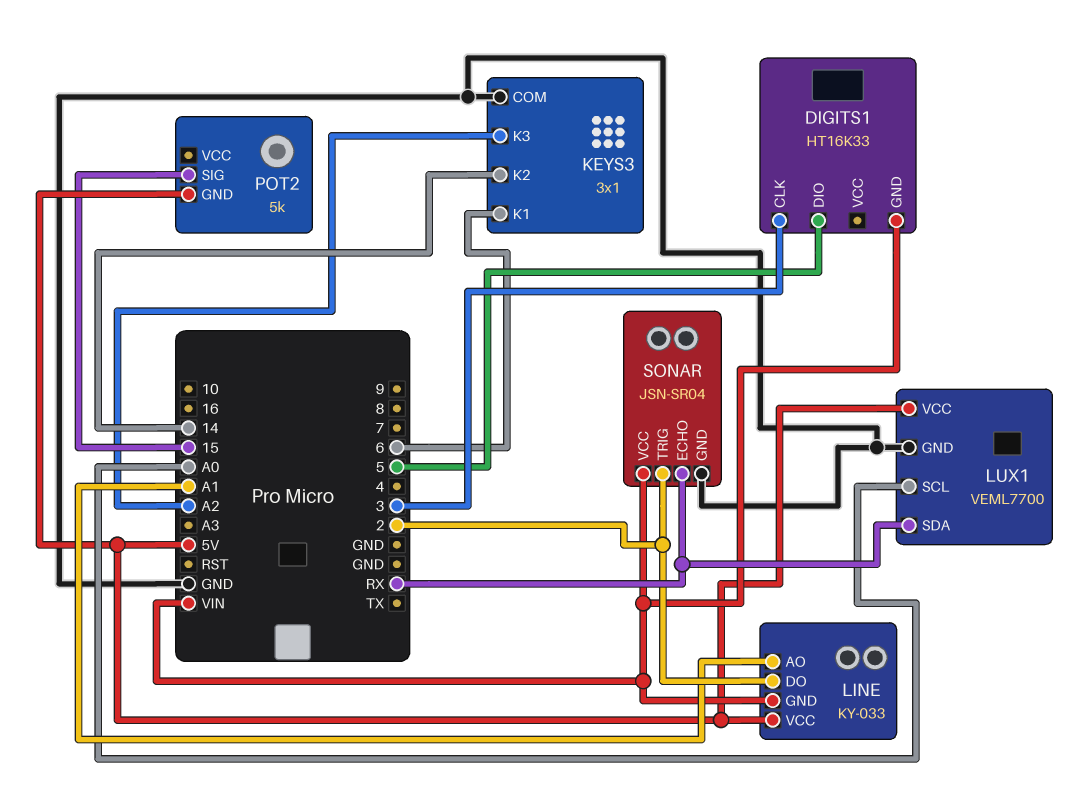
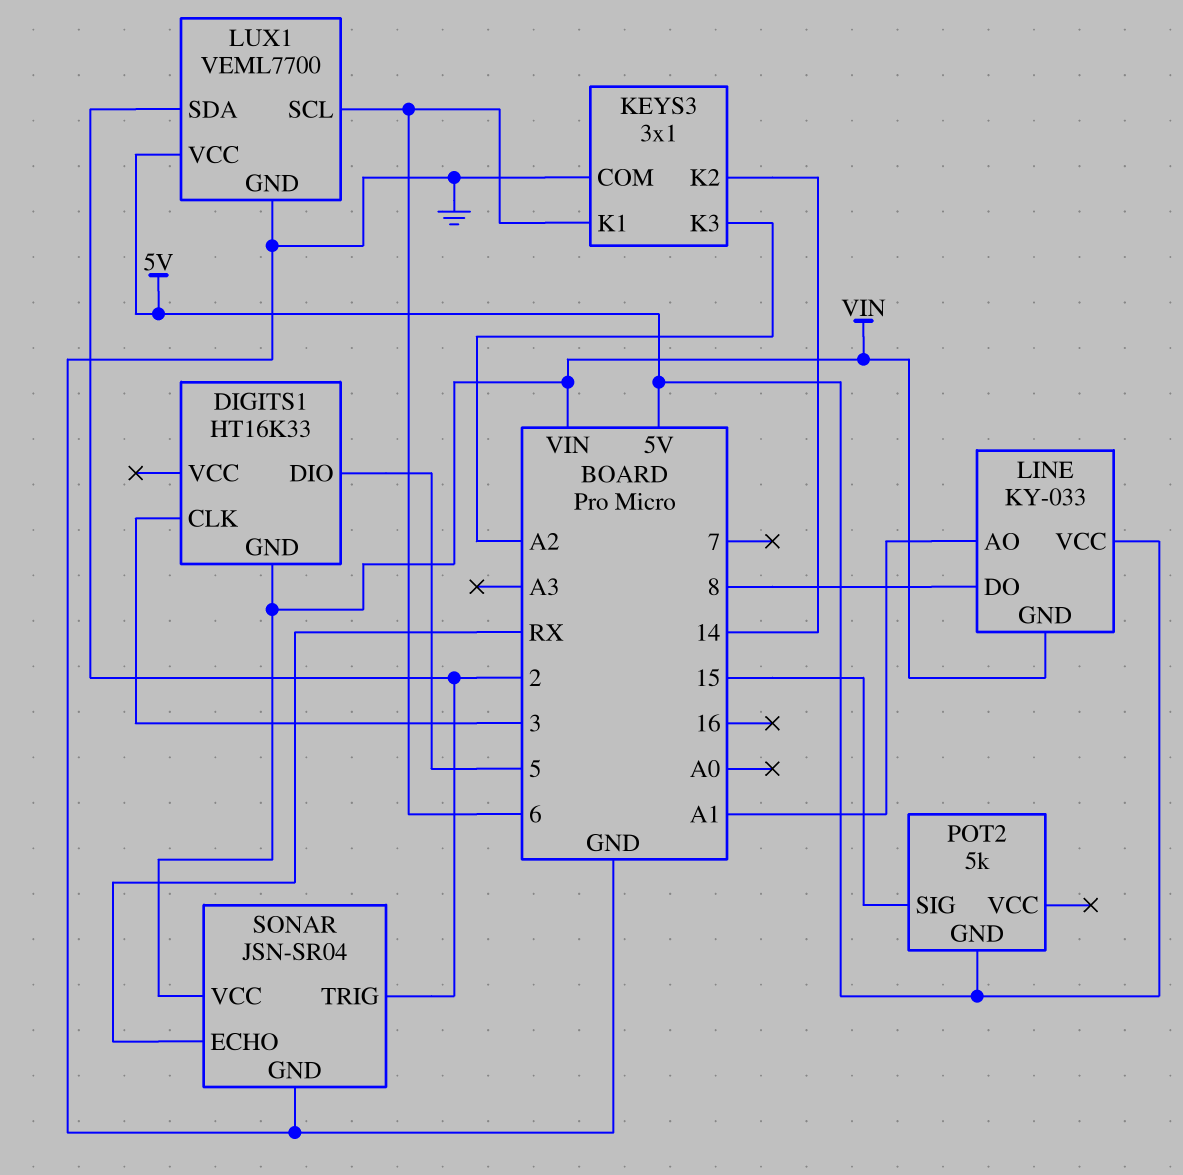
LINE pin DO: 2 -> 8
LUX1 pin SCL: A0 -> 6
LUX1 pin SDA: RX -> 2

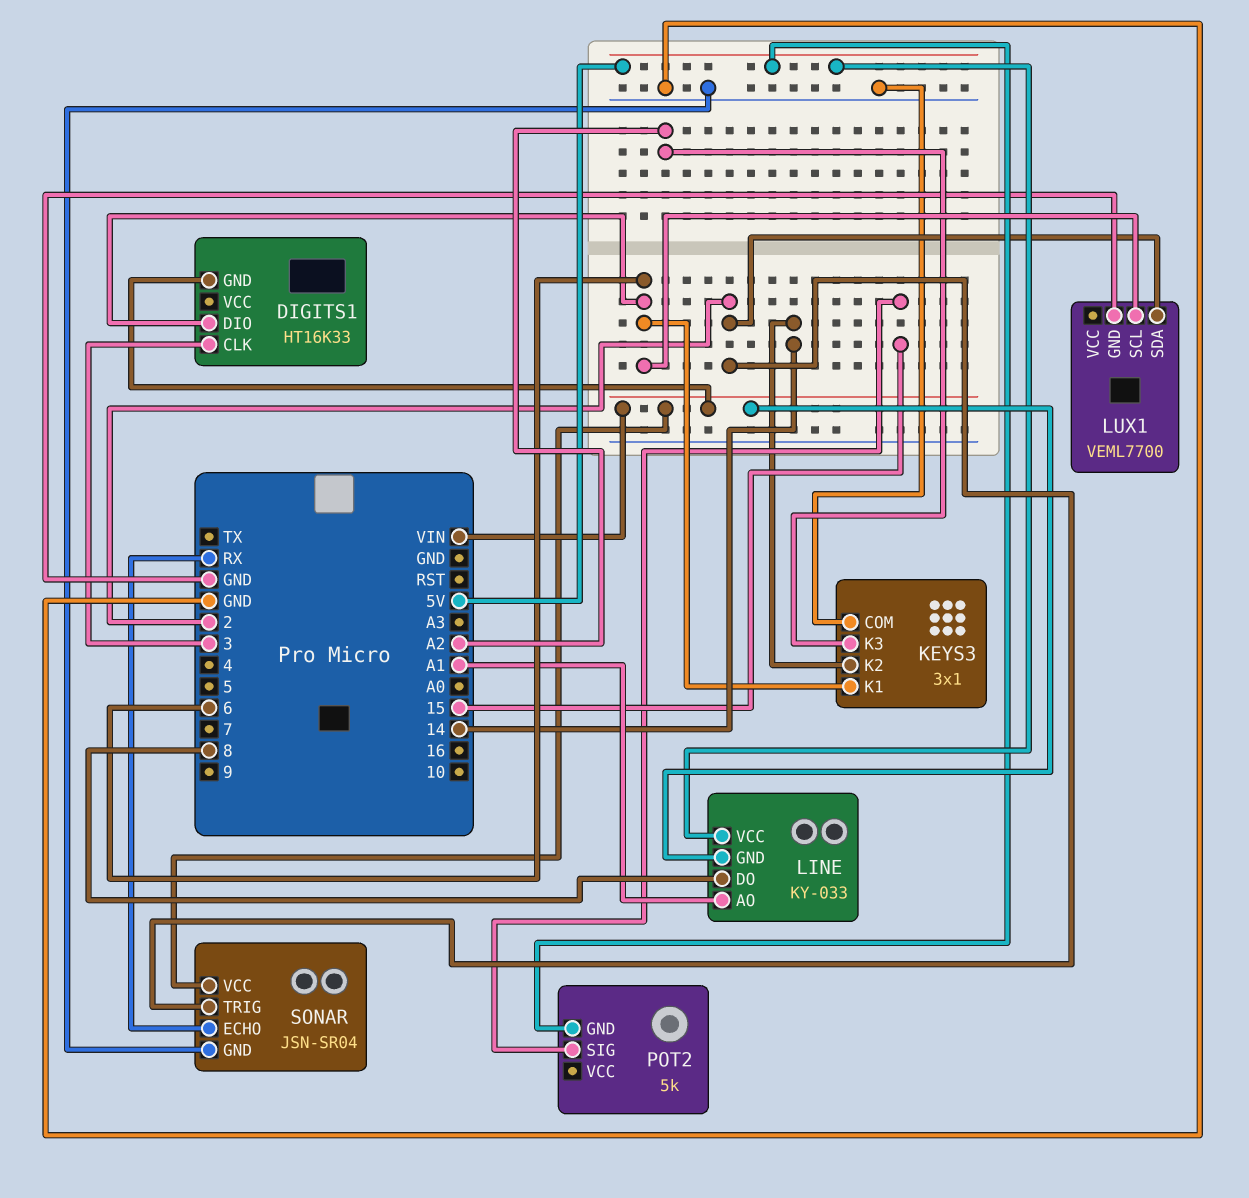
DIGITS1 pin DIO: 5 -> 6
LUX1 pin VCC: 5V -> none

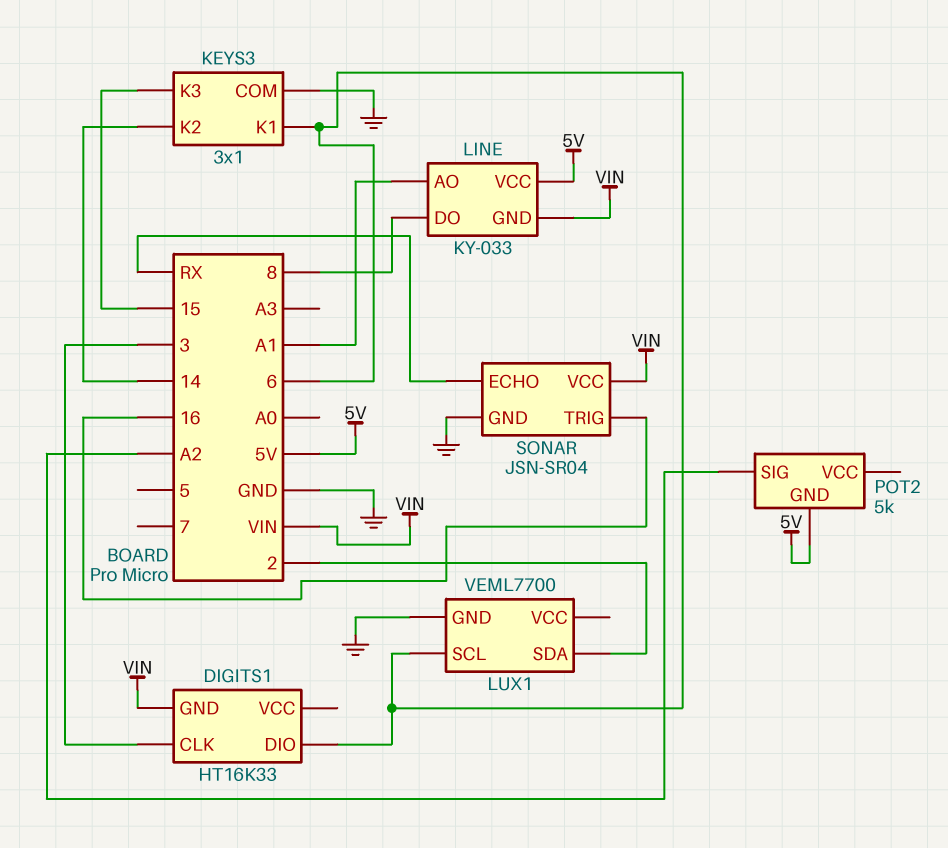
KEYS3 pin K3: A2 -> 15
POT2 pin SIG: 15 -> A2
SONAR pin TRIG: 2 -> 16

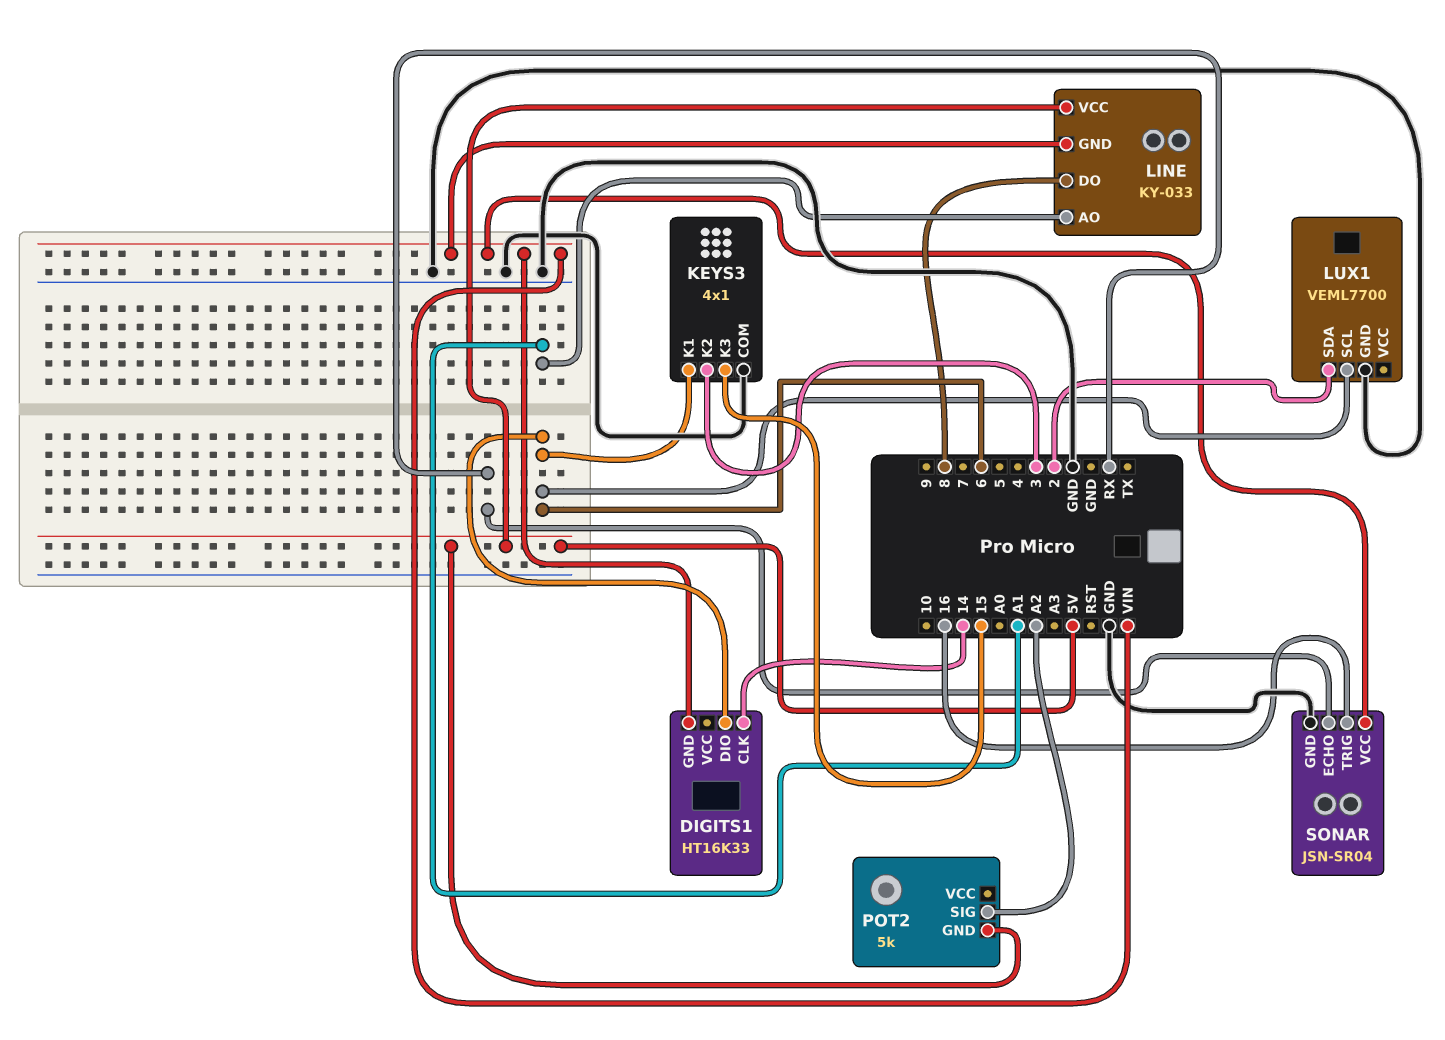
DIGITS1 pin CLK: 3 -> 14
KEYS3: 3x1 -> 4x1
KEYS3 pin K2: 14 -> 3

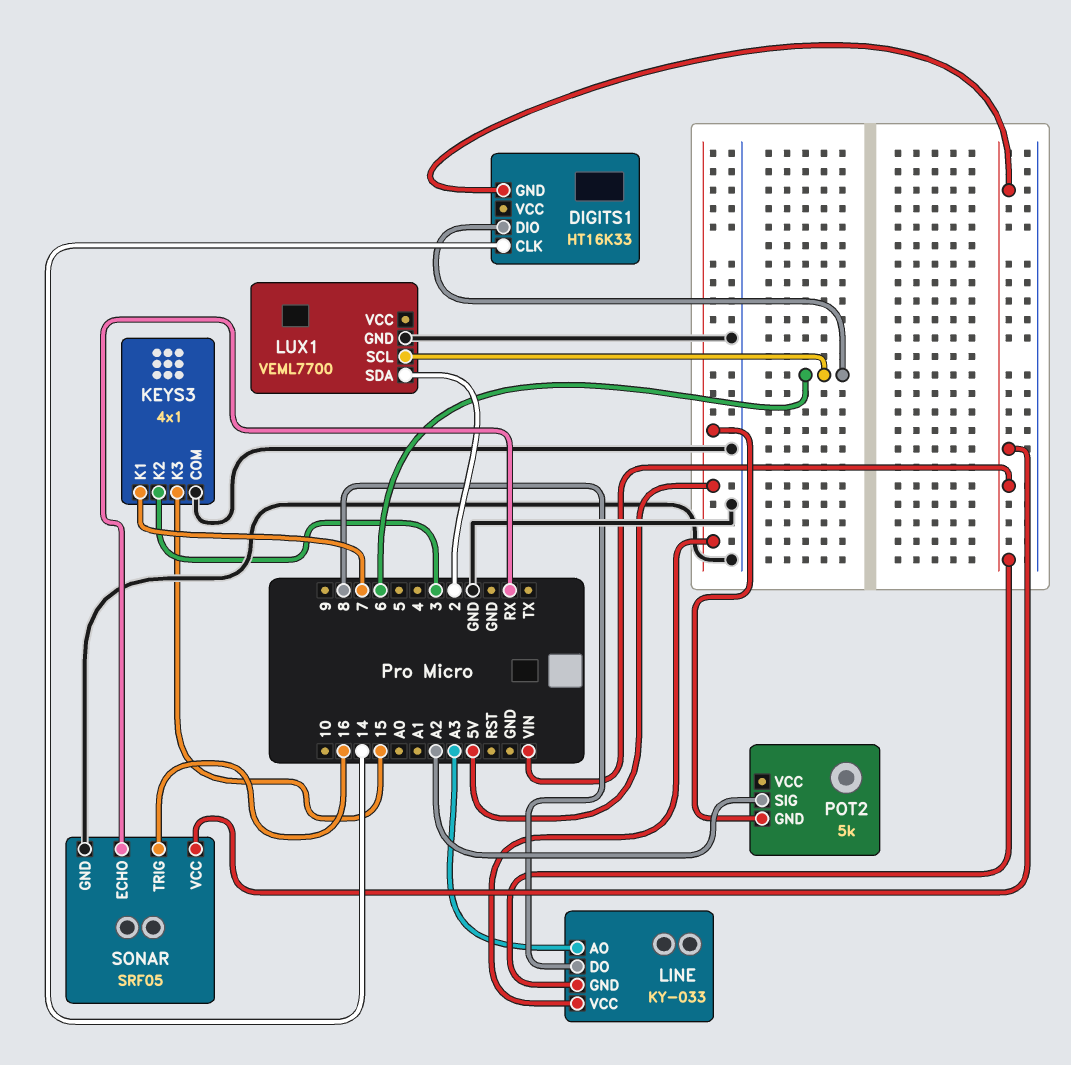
KEYS3 pin K1: 6 -> 7
LINE pin AO: A1 -> A3
SONAR: JSN-SR04 -> SRF05

